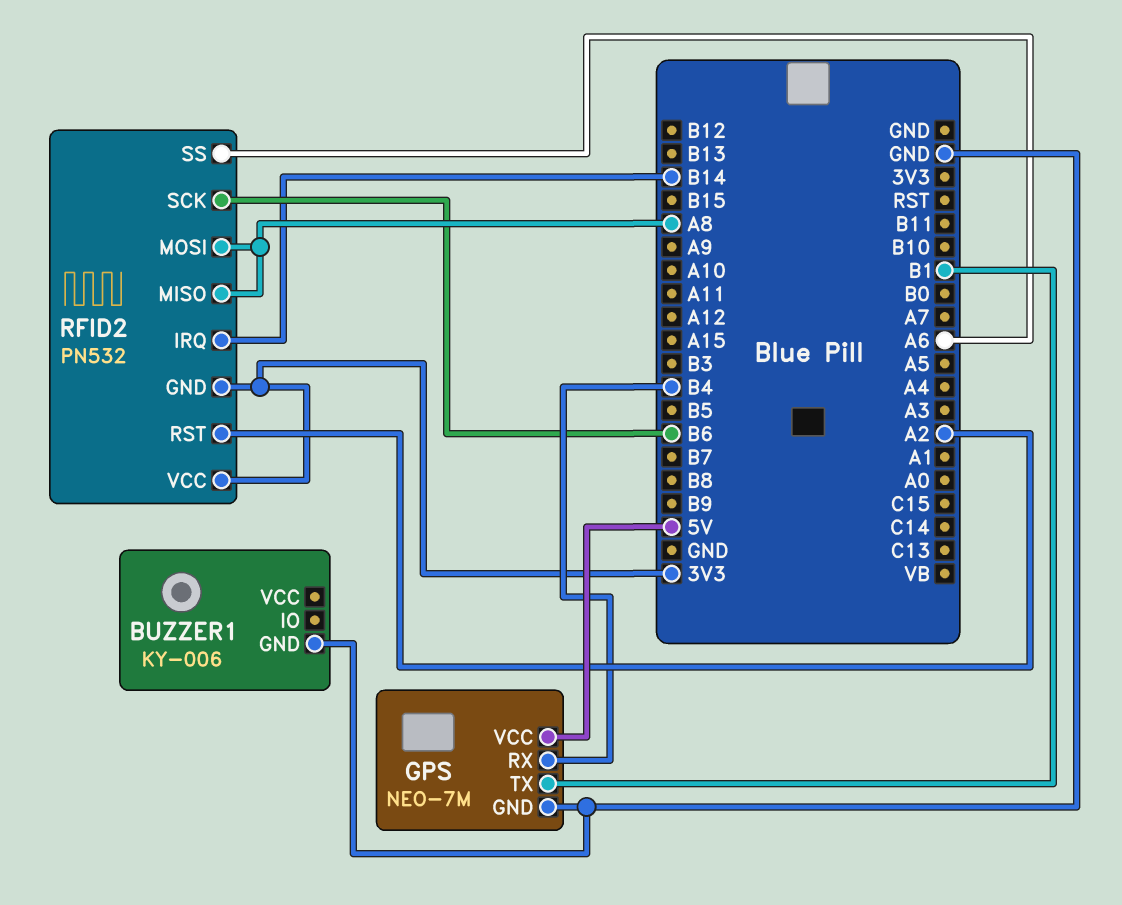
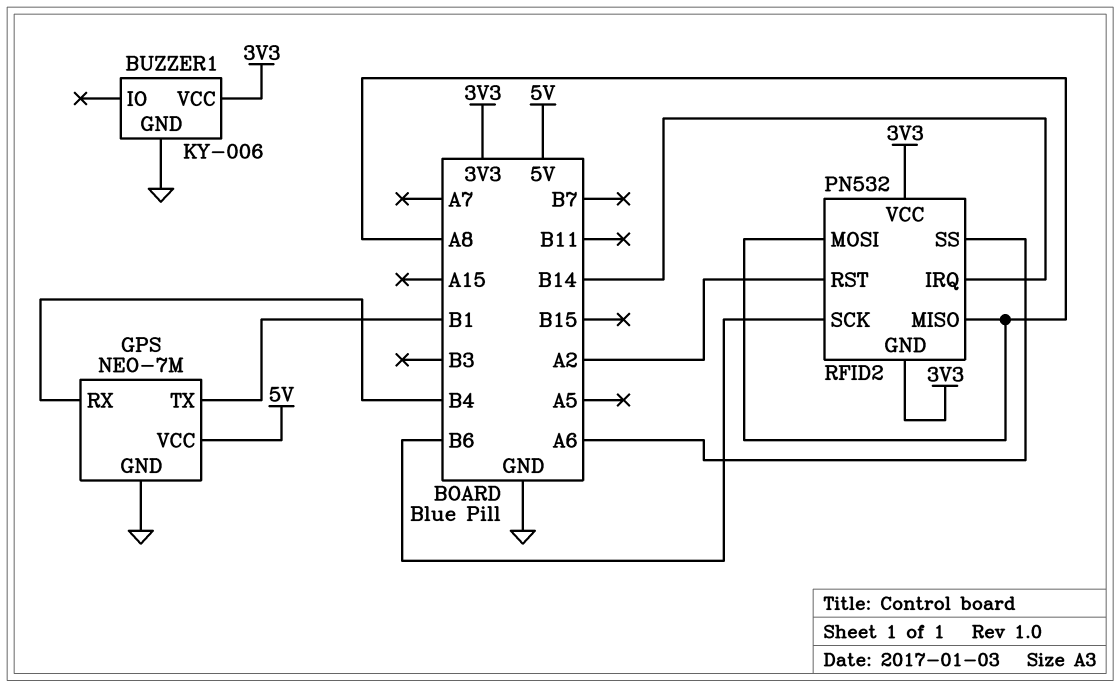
BUZZER1 pin VCC: none -> 3V3

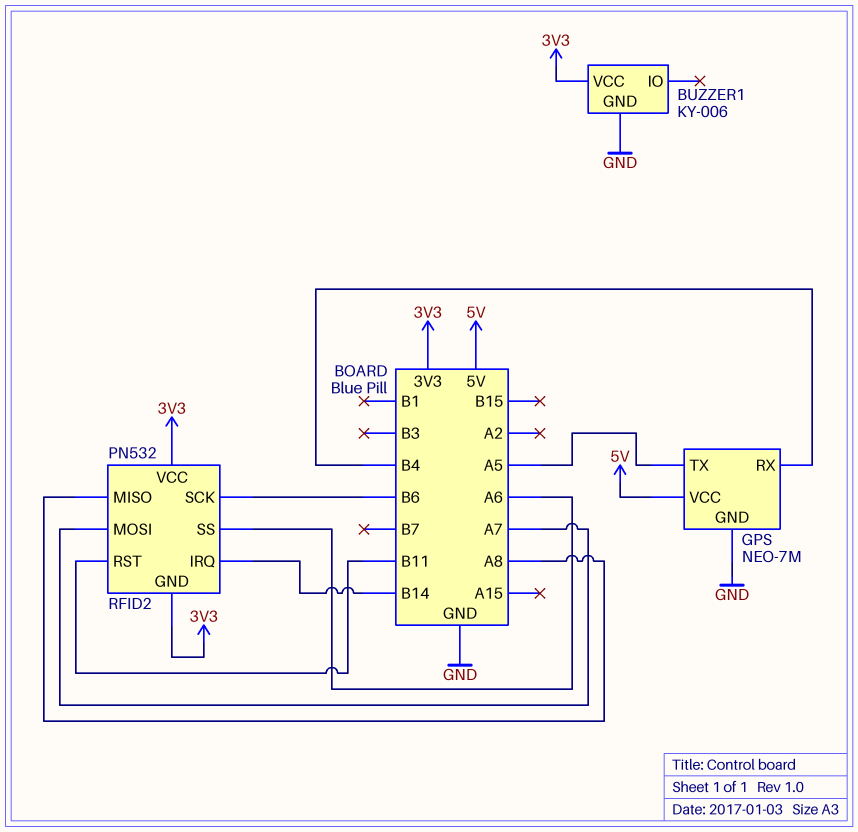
GPS pin TX: B1 -> A5
RFID2 pin MOSI: A8 -> A7
RFID2 pin RST: A2 -> B11

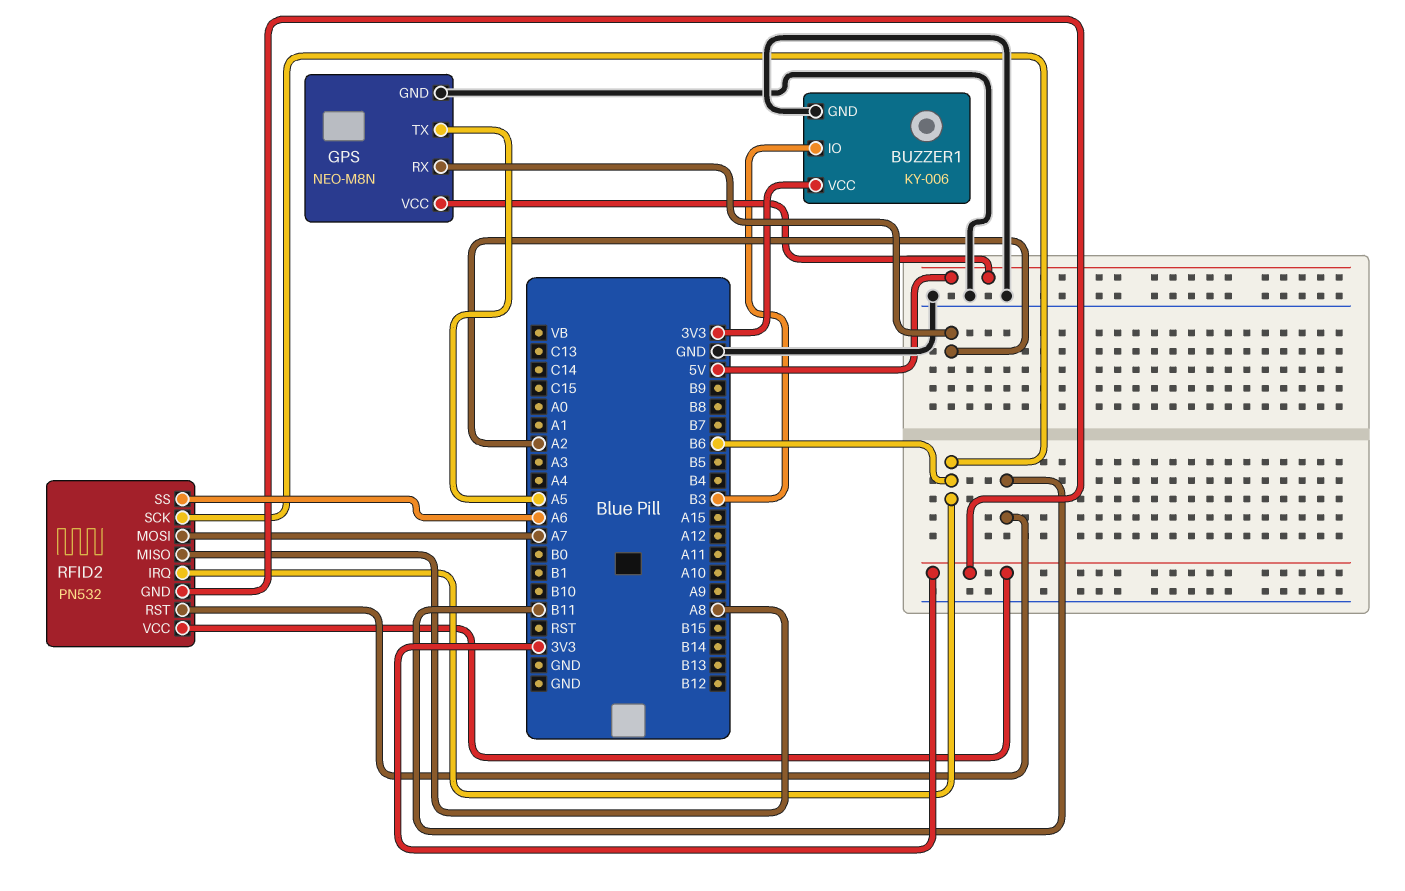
BUZZER1 pin IO: none -> B3
GPS: NEO-7M -> NEO-M8N
GPS pin RX: B4 -> A2
RFID2 pin IRQ: B14 -> B6

